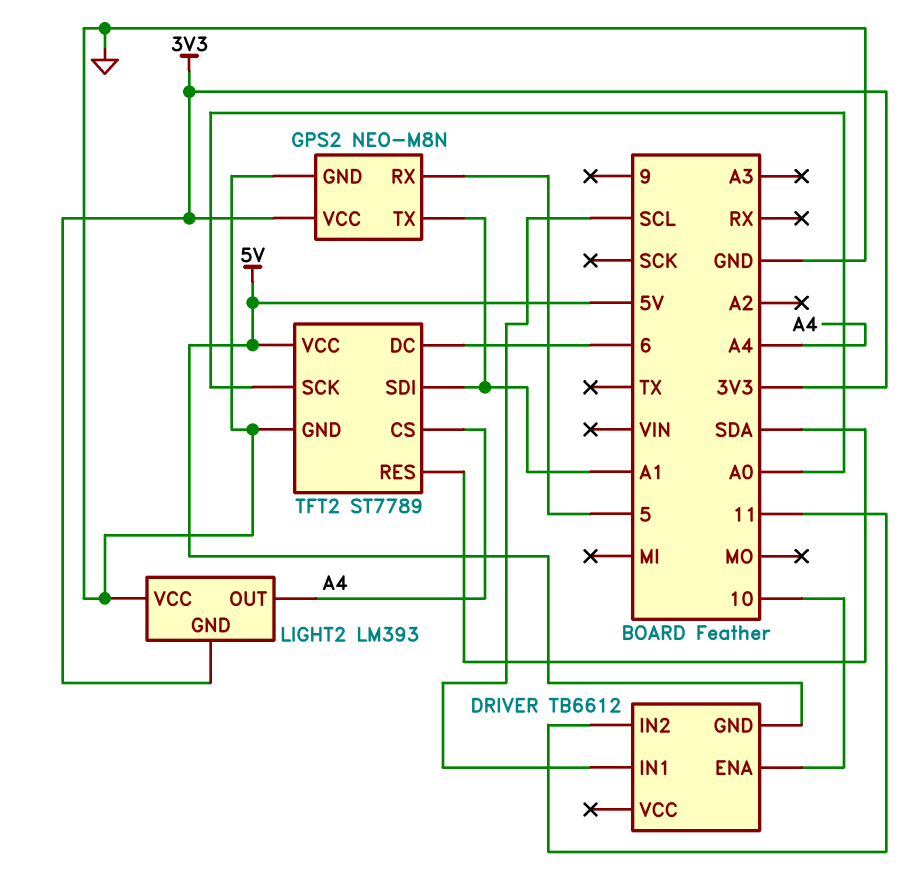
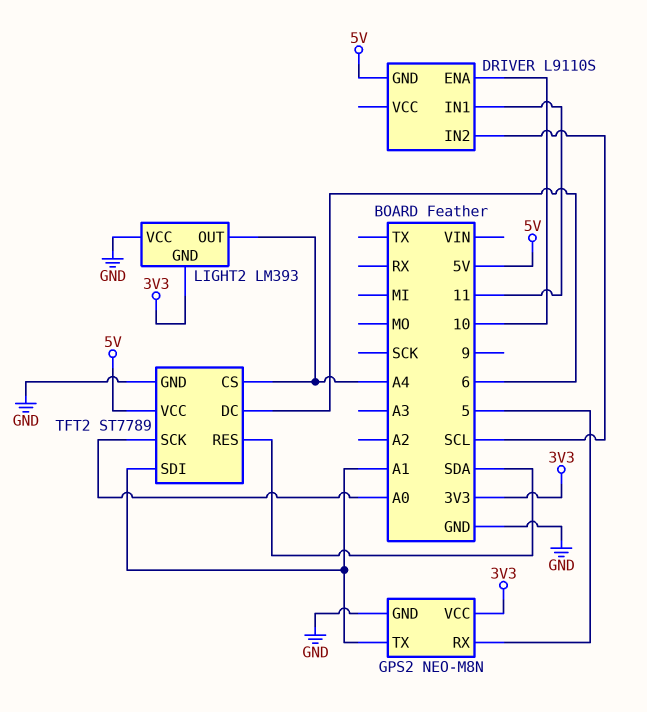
DRIVER: TB6612 -> L9110S
DRIVER pin IN1: SCL -> 11
DRIVER pin IN2: 11 -> SCL

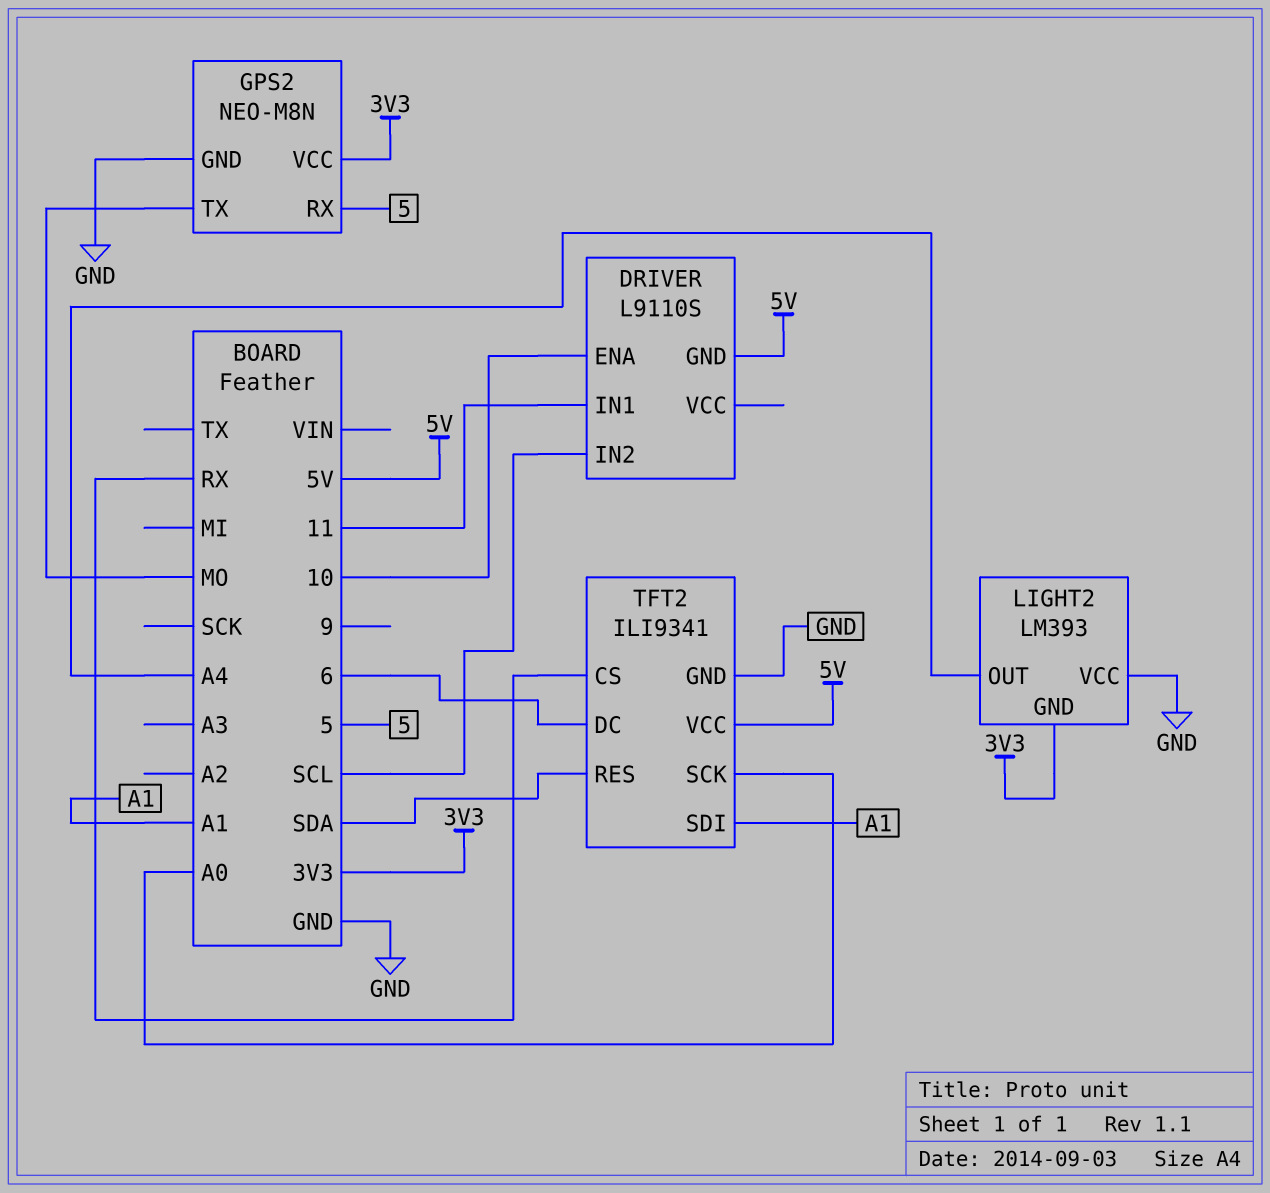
GPS2 pin TX: A1 -> MO
TFT2: ST7789 -> ILI9341
TFT2 pin CS: A4 -> RX

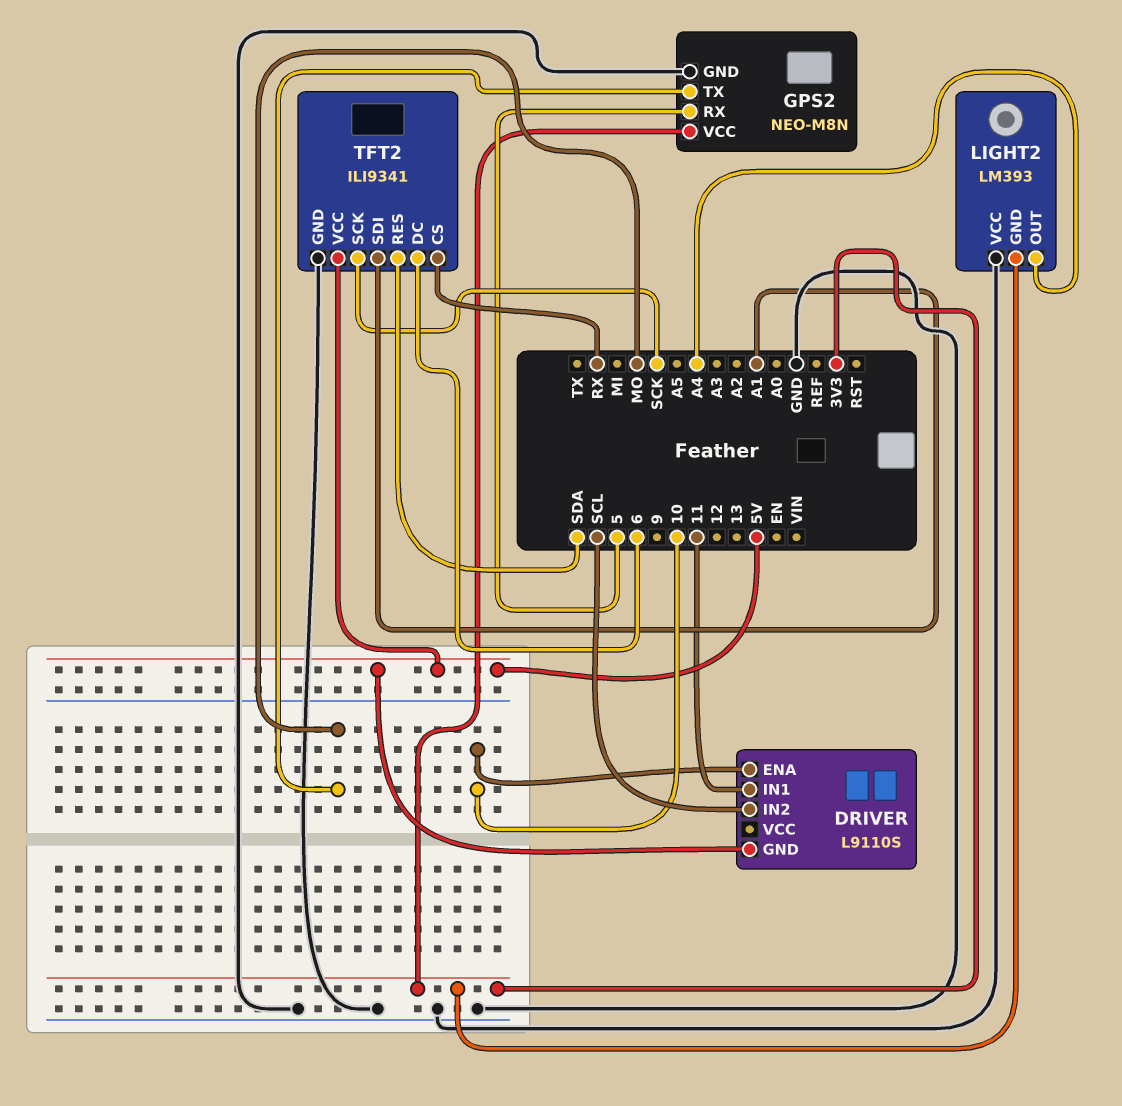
TFT2 pin SCK: A0 -> SCK

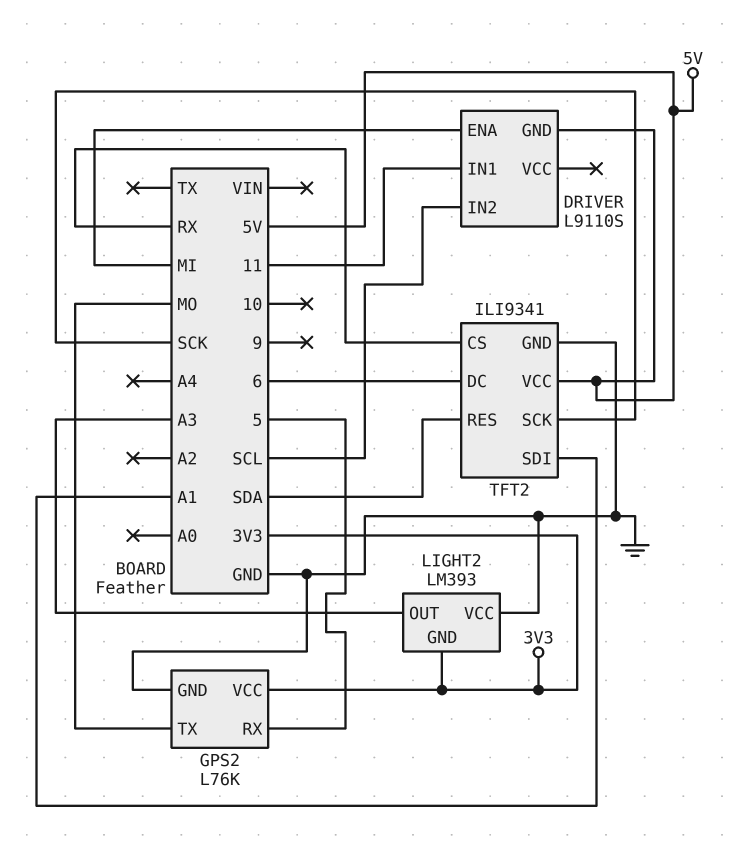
DRIVER pin ENA: 10 -> MI
GPS2: NEO-M8N -> L76K
LIGHT2 pin OUT: A4 -> A3

